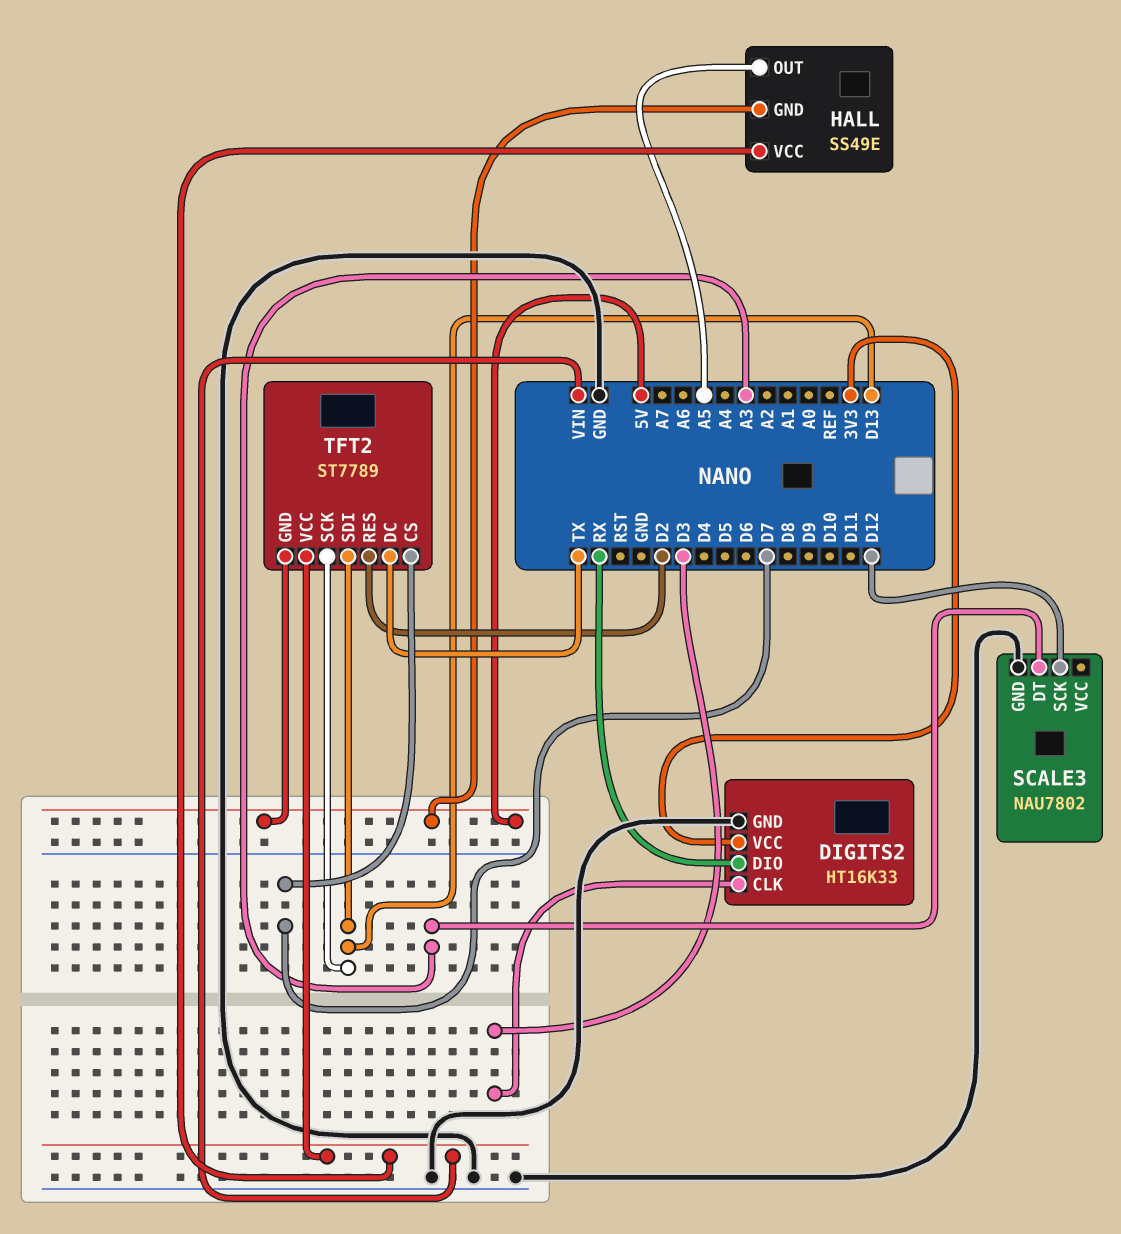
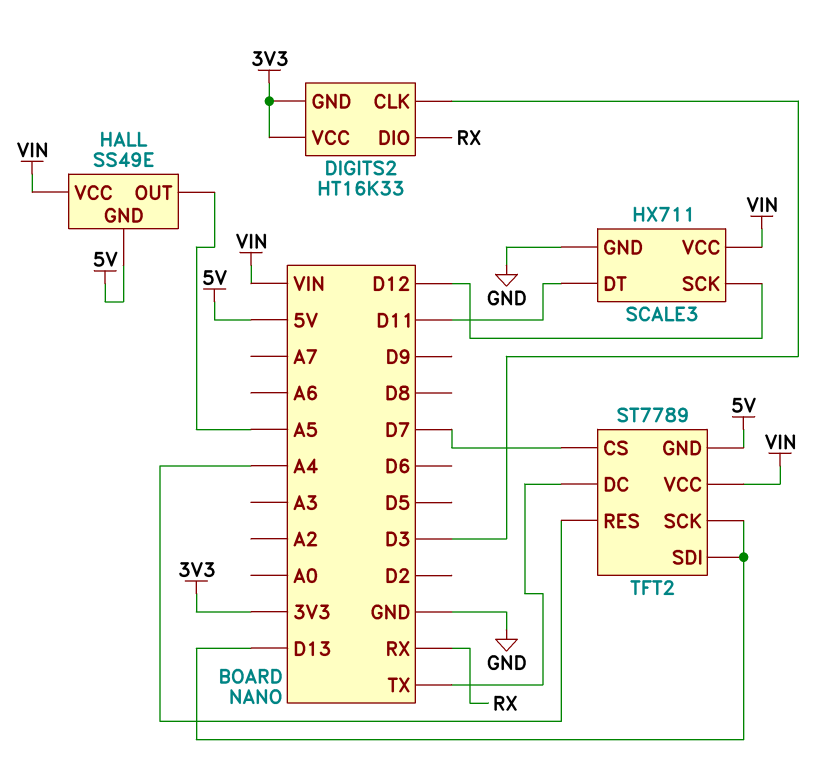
DIGITS2 pin GND: GND -> 3V3
SCALE3: NAU7802 -> HX711
SCALE3 pin DT: A3 -> D11
SCALE3 pin VCC: none -> VIN
TFT2 pin RES: D2 -> A4

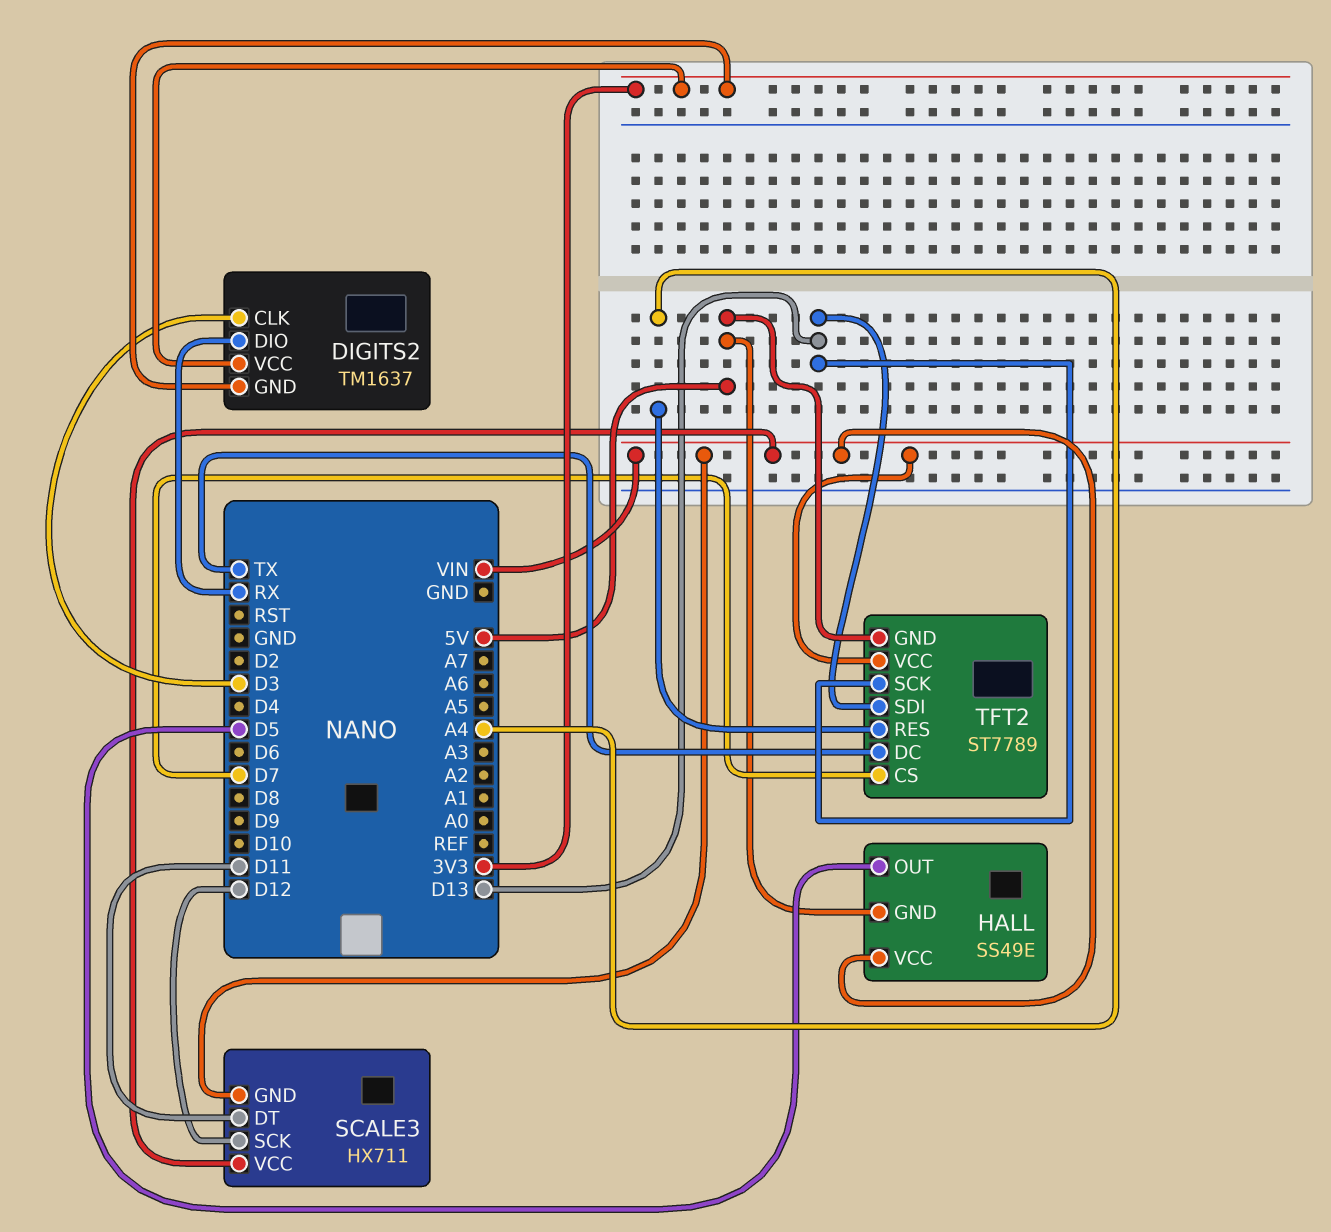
DIGITS2: HT16K33 -> TM1637
HALL pin OUT: A5 -> D5
SCALE3 pin GND: GND -> VIN

